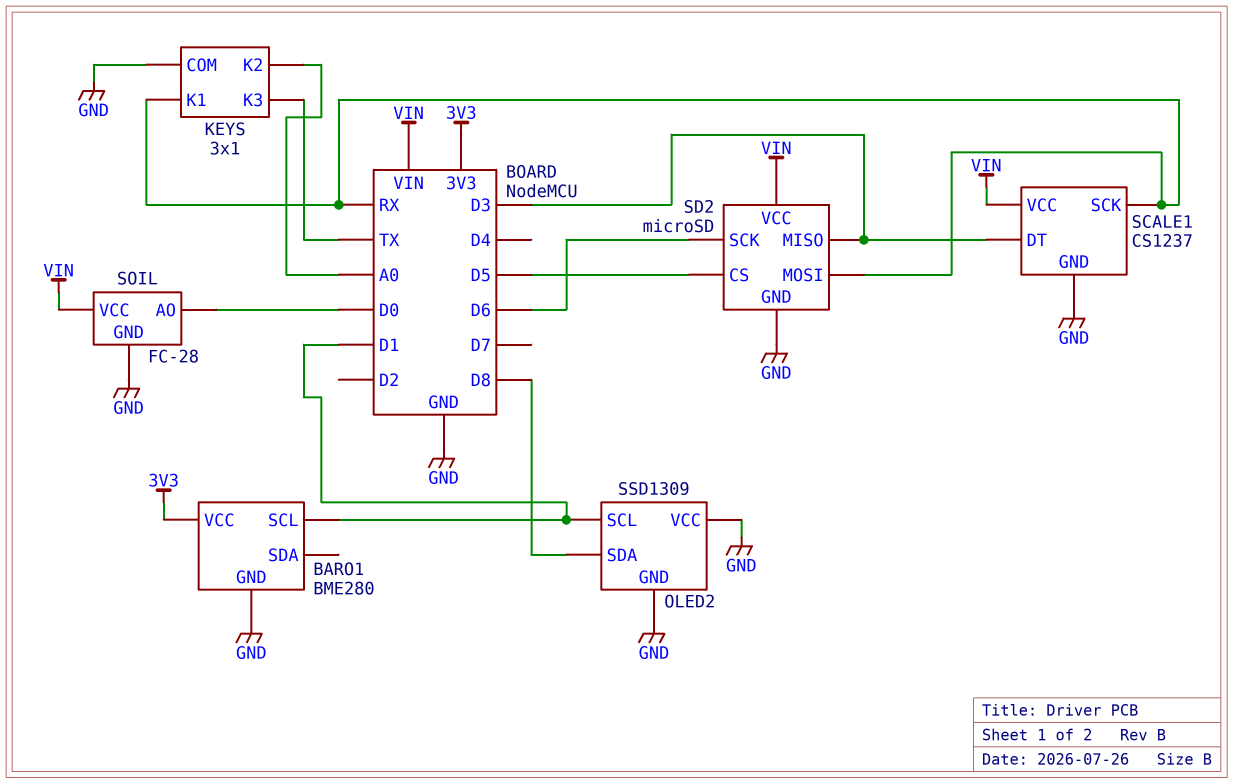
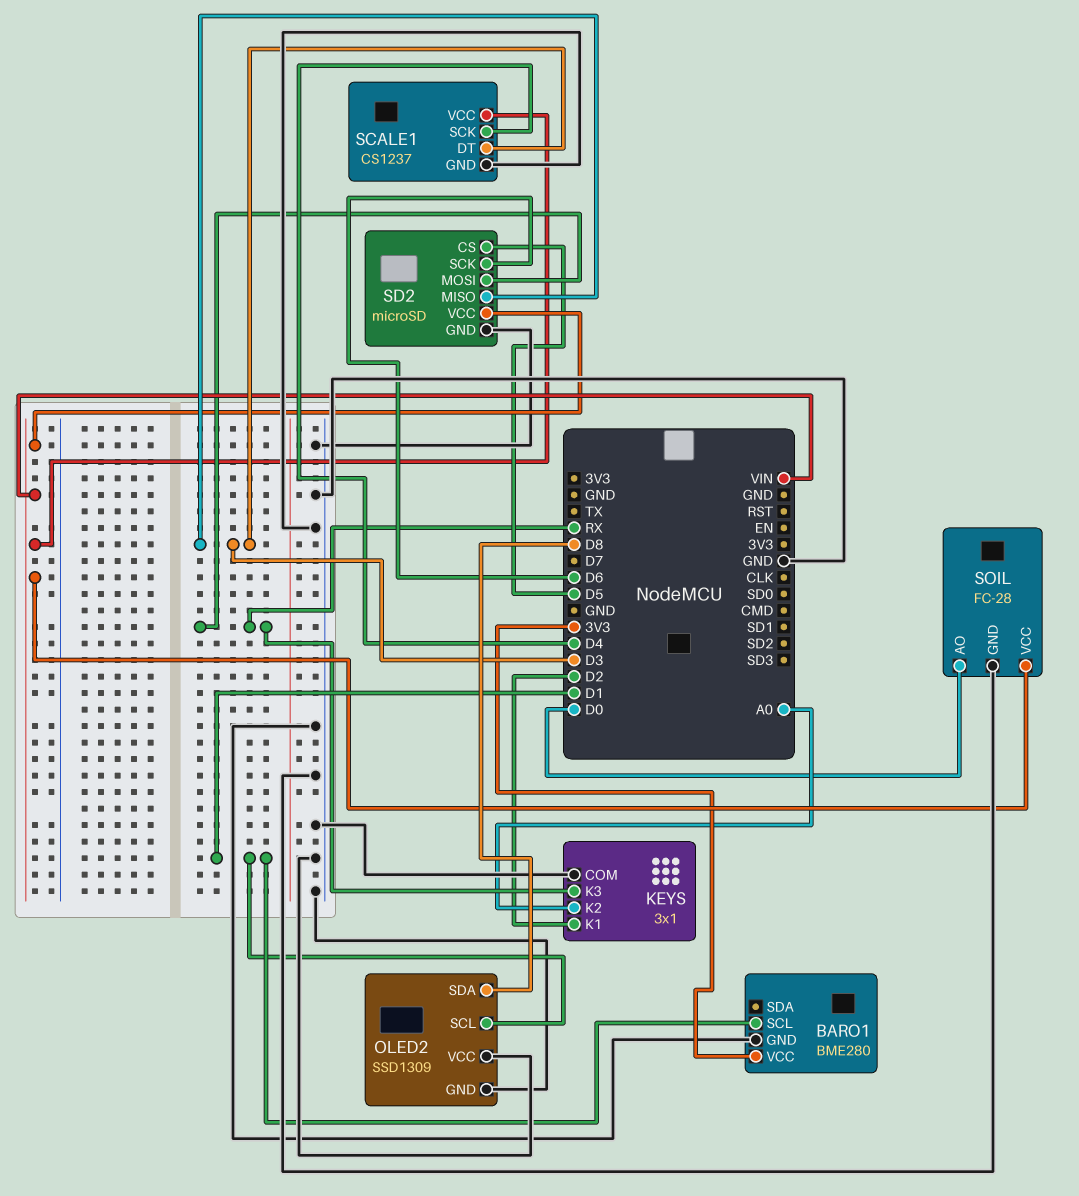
KEYS pin K1: RX -> D2
KEYS pin K3: TX -> RX
SCALE1 pin SCK: RX -> D4

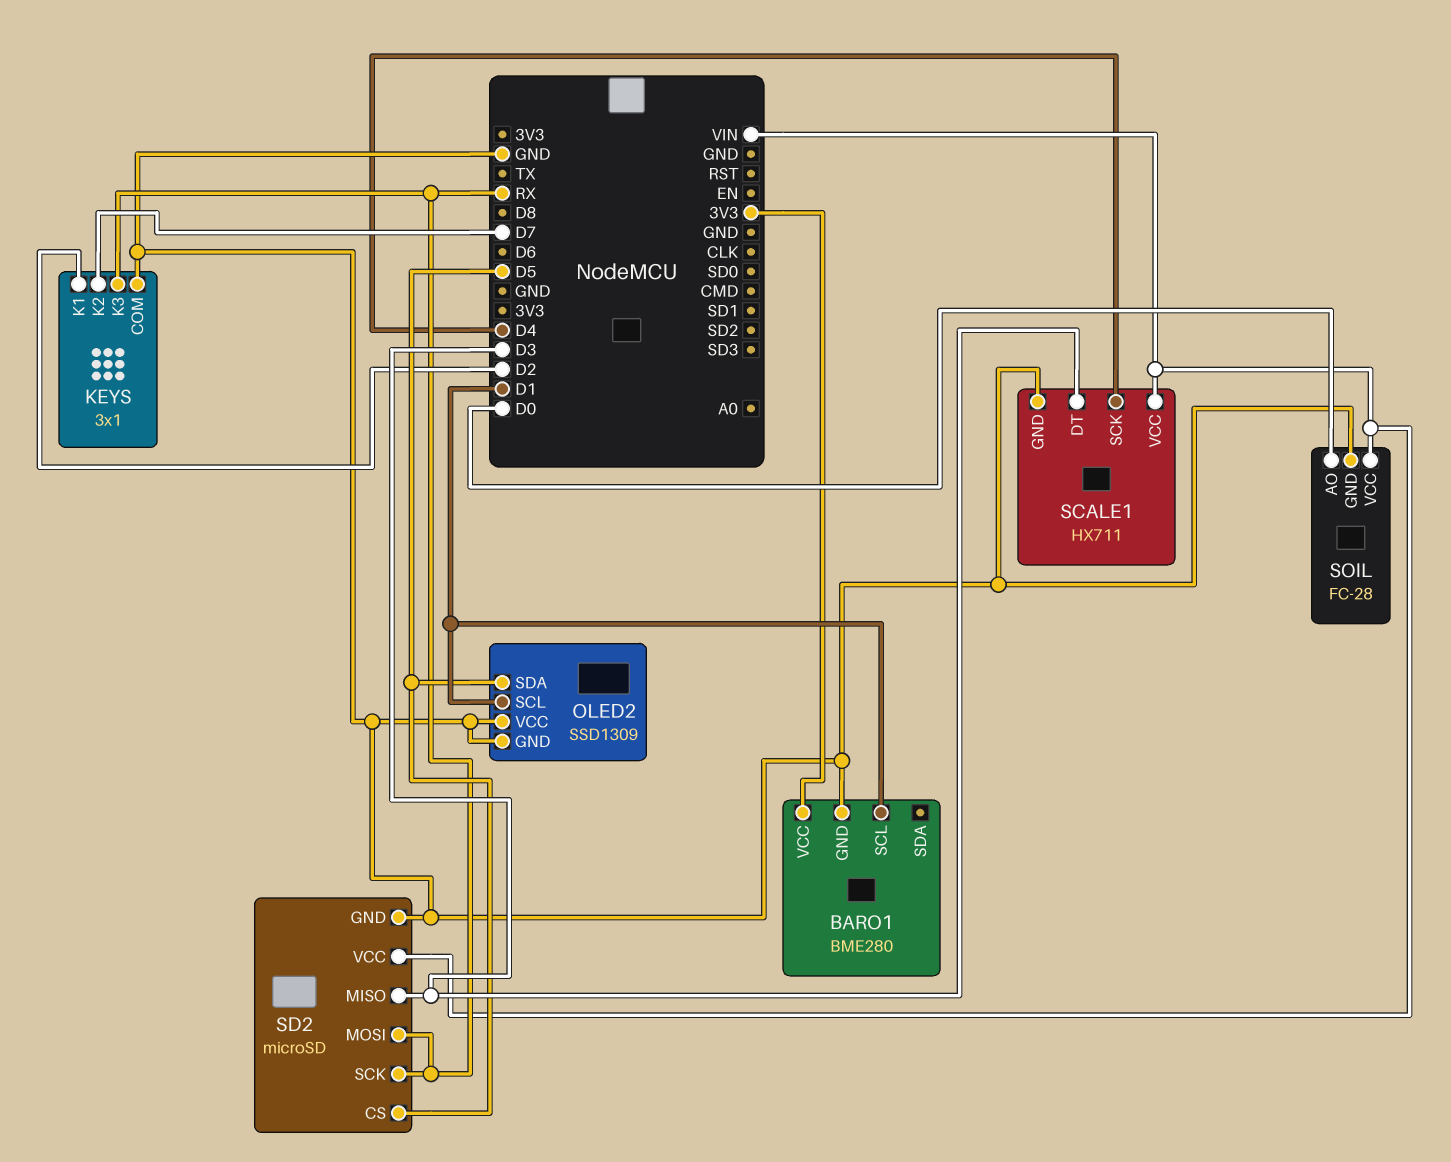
KEYS pin K2: A0 -> D7
OLED2 pin SDA: D8 -> D5
SCALE1: CS1237 -> HX711
SD2 pin SCK: D6 -> RX

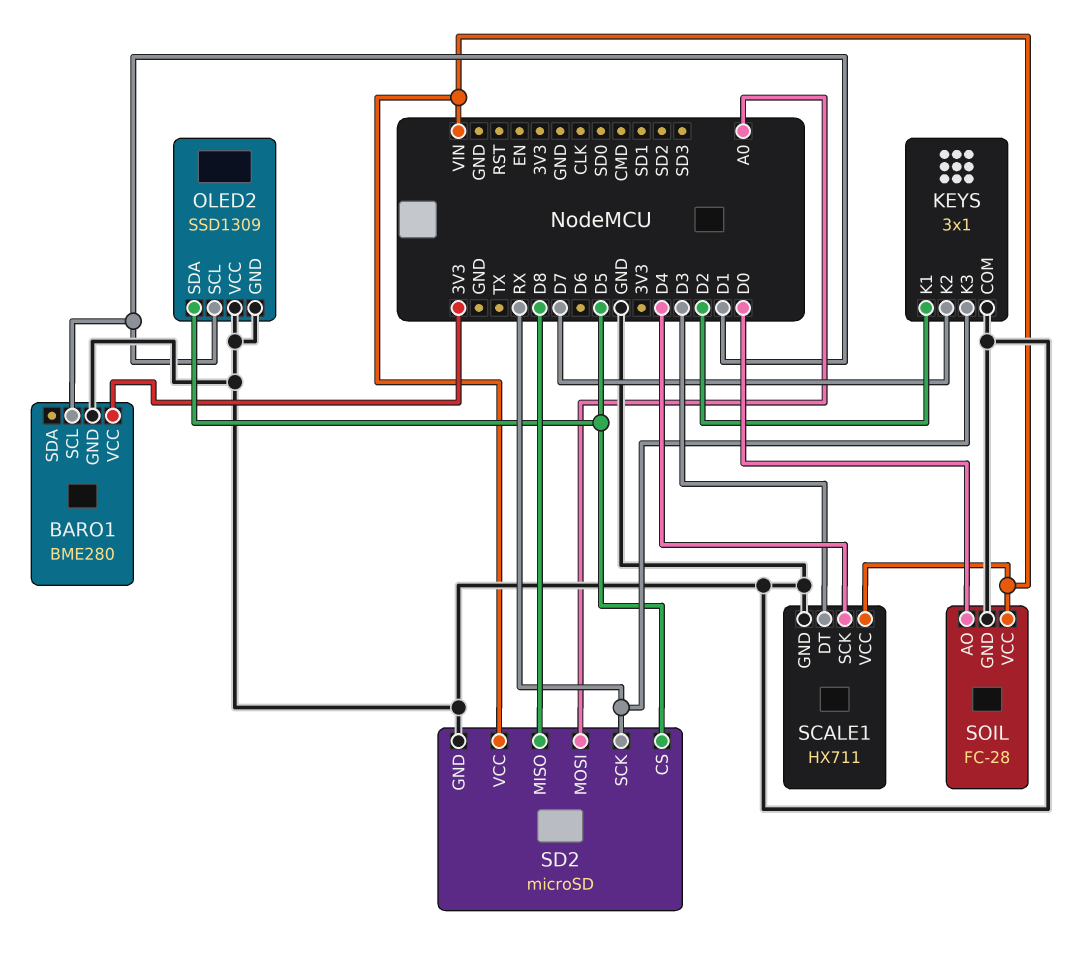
SD2 pin MISO: D3 -> D8
SD2 pin MOSI: RX -> A0

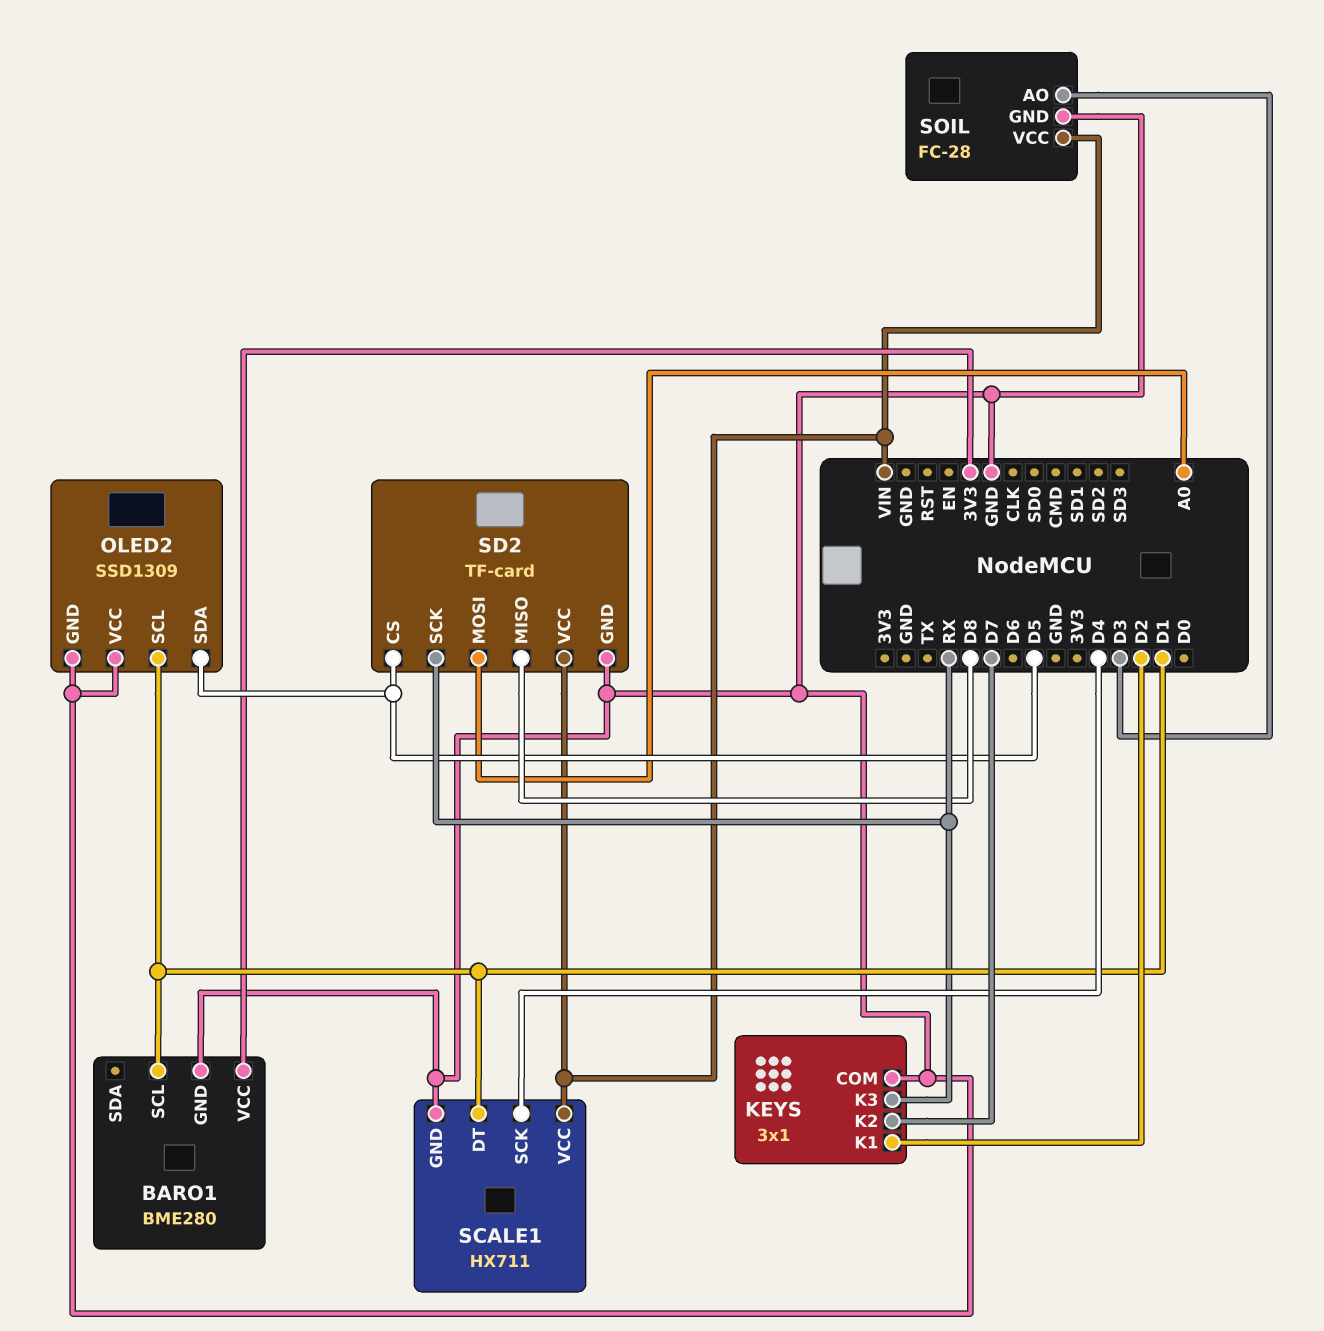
SCALE1 pin DT: D3 -> D1
SD2: microSD -> TF-card
SOIL pin AO: D0 -> D3

